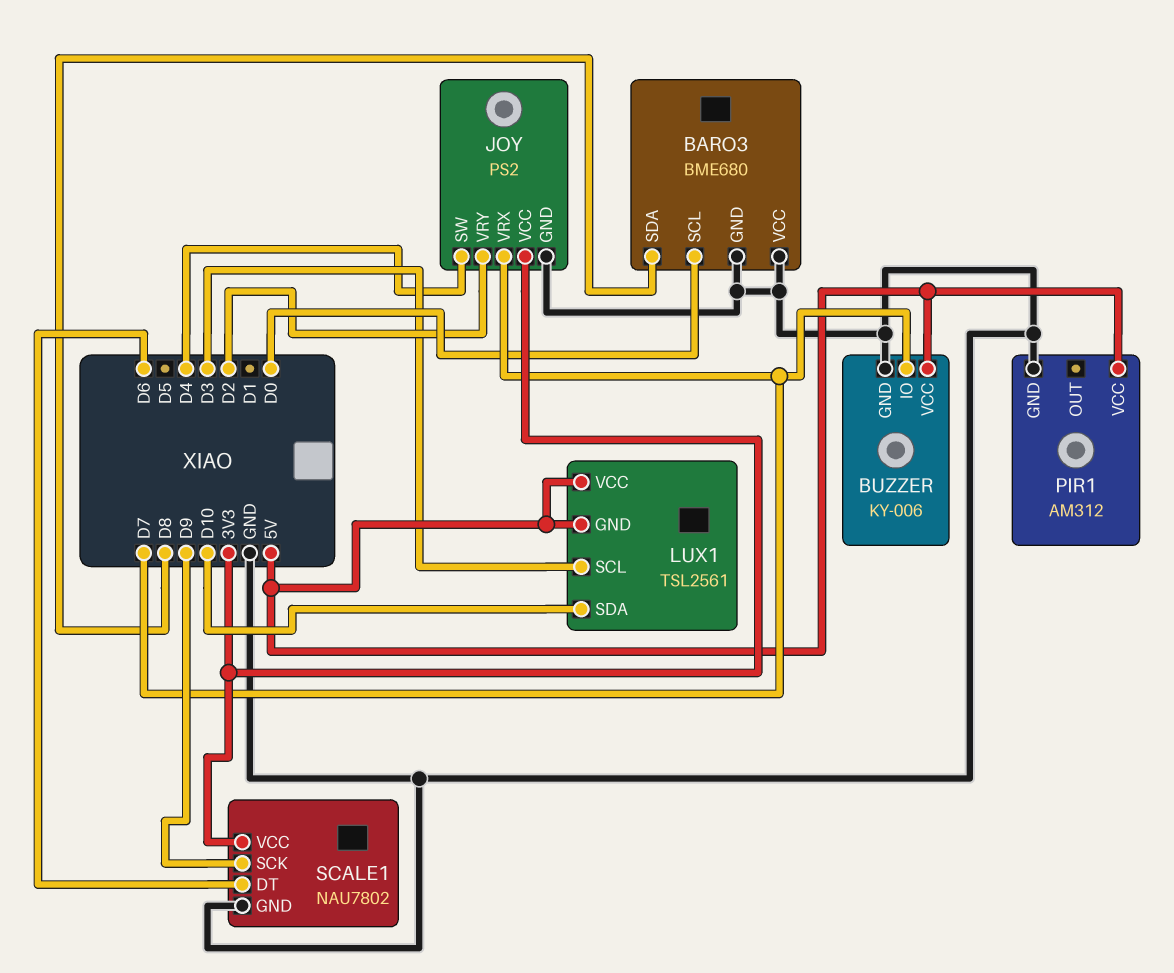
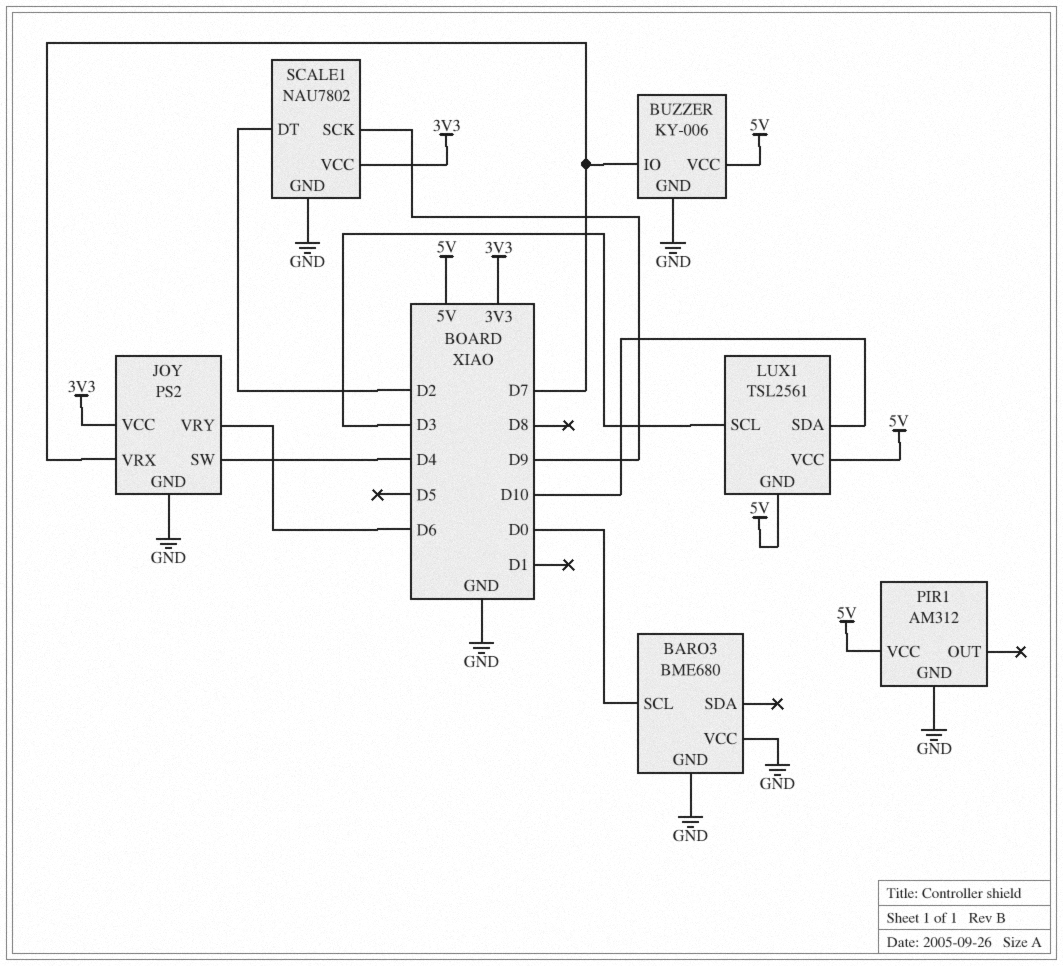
BARO3 pin SDA: D8 -> none
JOY pin VRY: D2 -> D6
SCALE1 pin DT: D6 -> D2

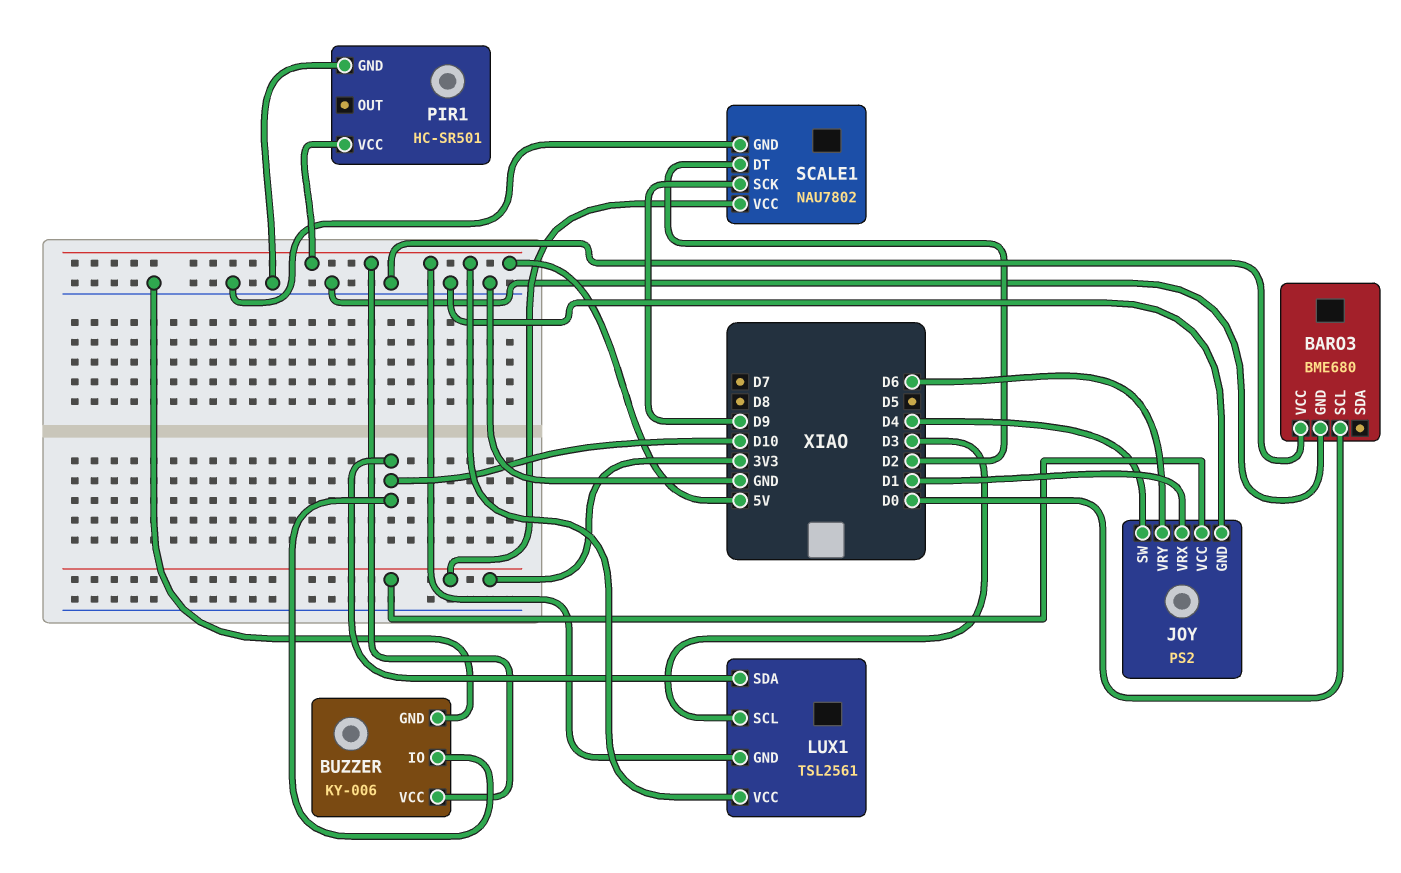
BUZZER pin IO: D7 -> D10
JOY pin VRX: D7 -> D1
PIR1: AM312 -> HC-SR501

